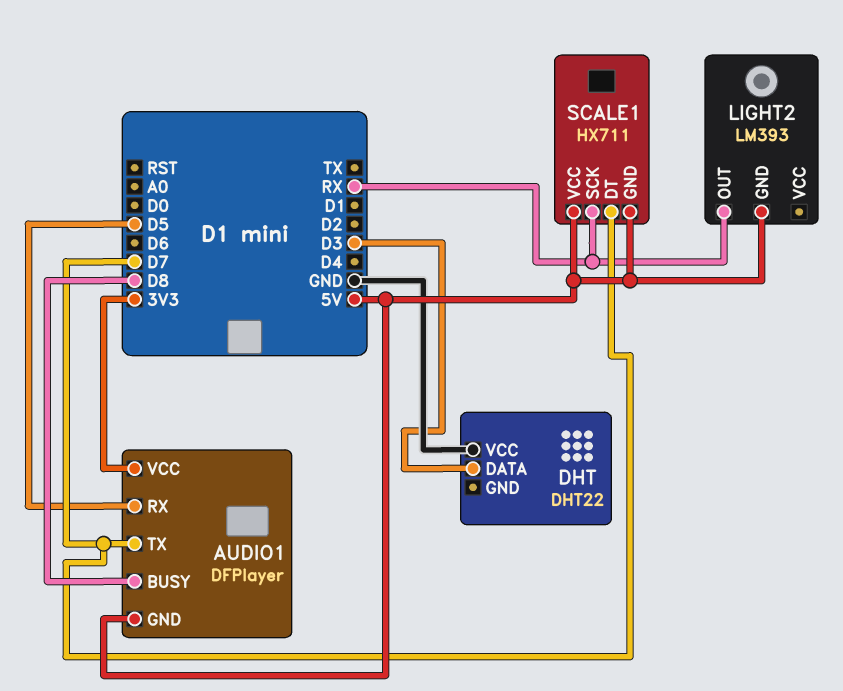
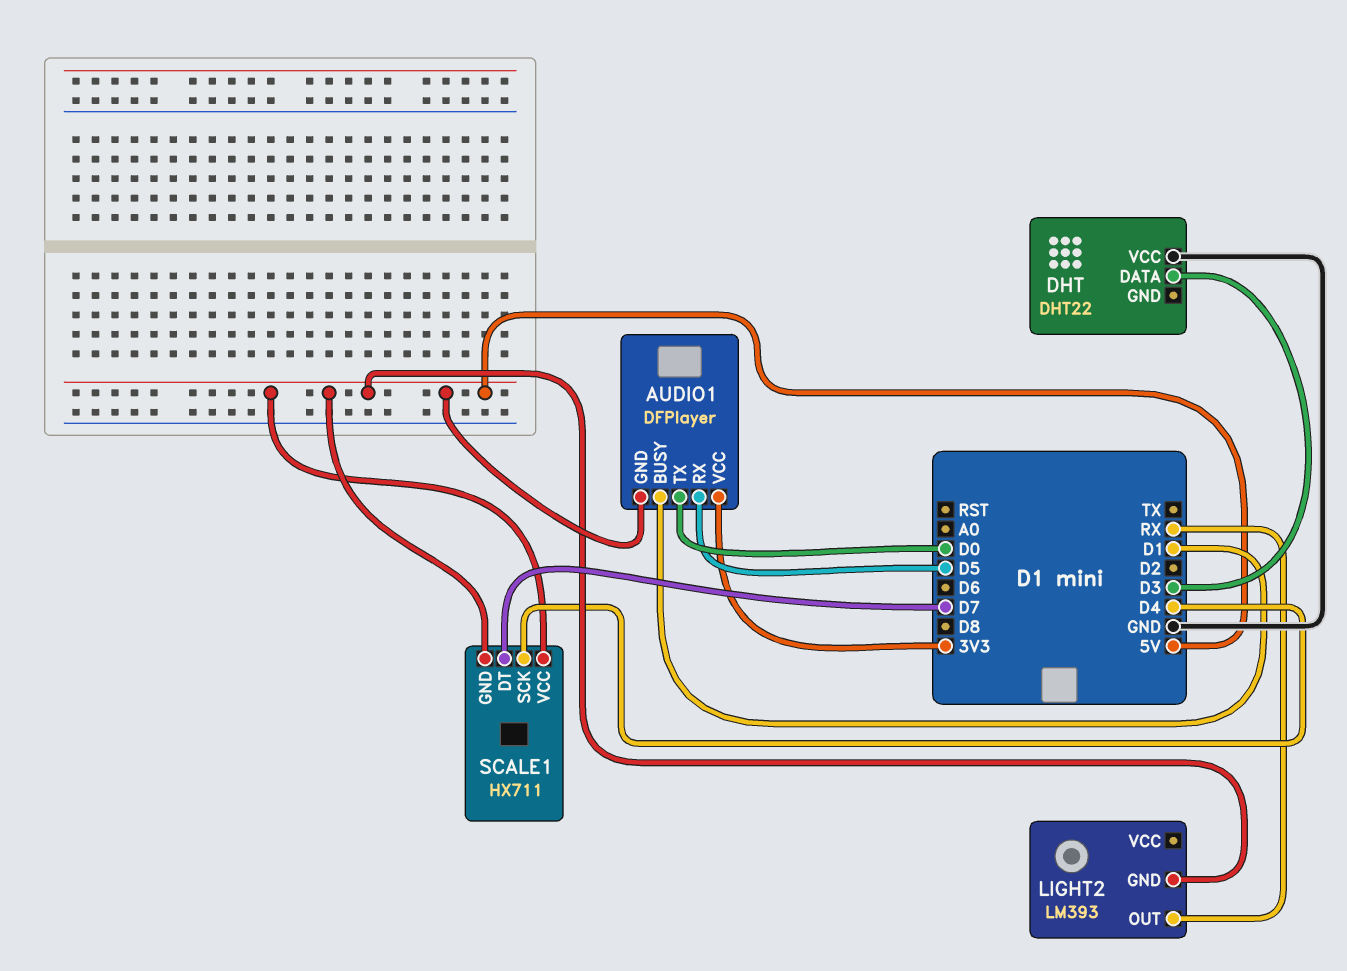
AUDIO1 pin BUSY: D8 -> D1
AUDIO1 pin TX: D7 -> D0
SCALE1 pin SCK: RX -> D4

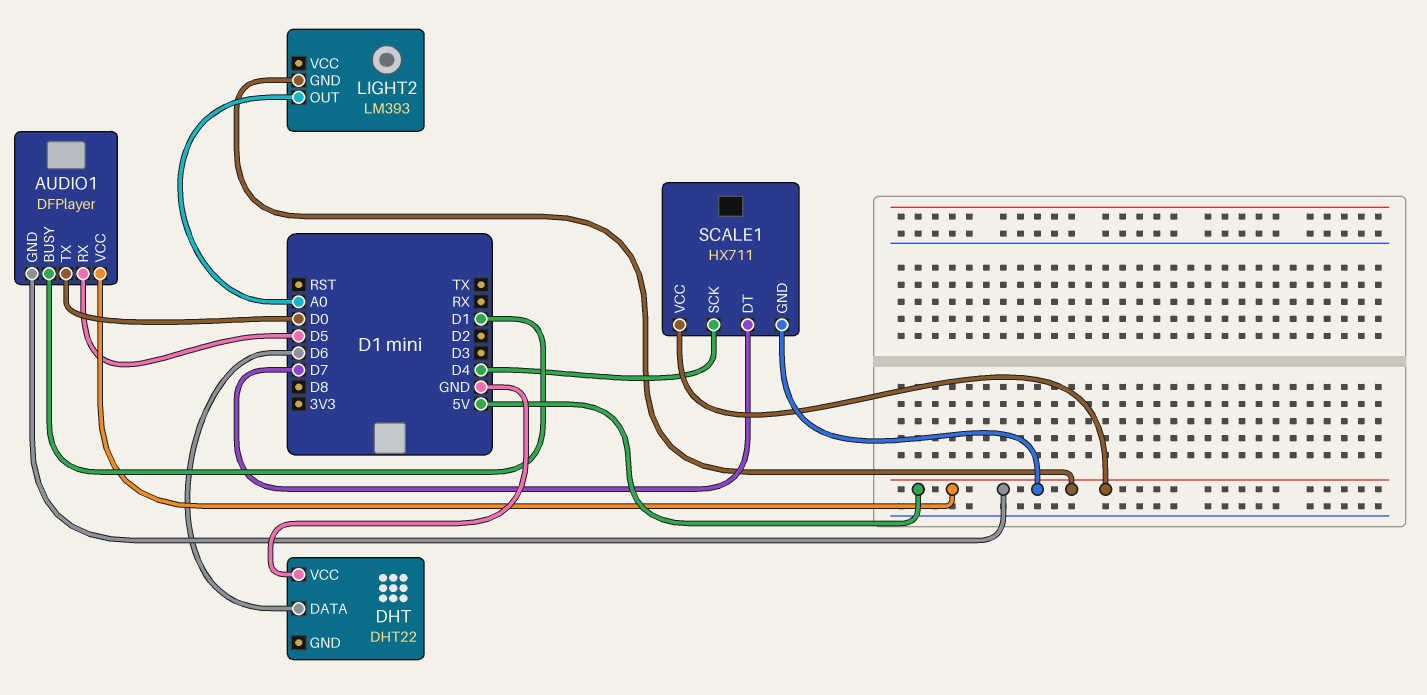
AUDIO1 pin VCC: 3V3 -> 5V
DHT pin DATA: D3 -> D6
LIGHT2 pin OUT: RX -> A0

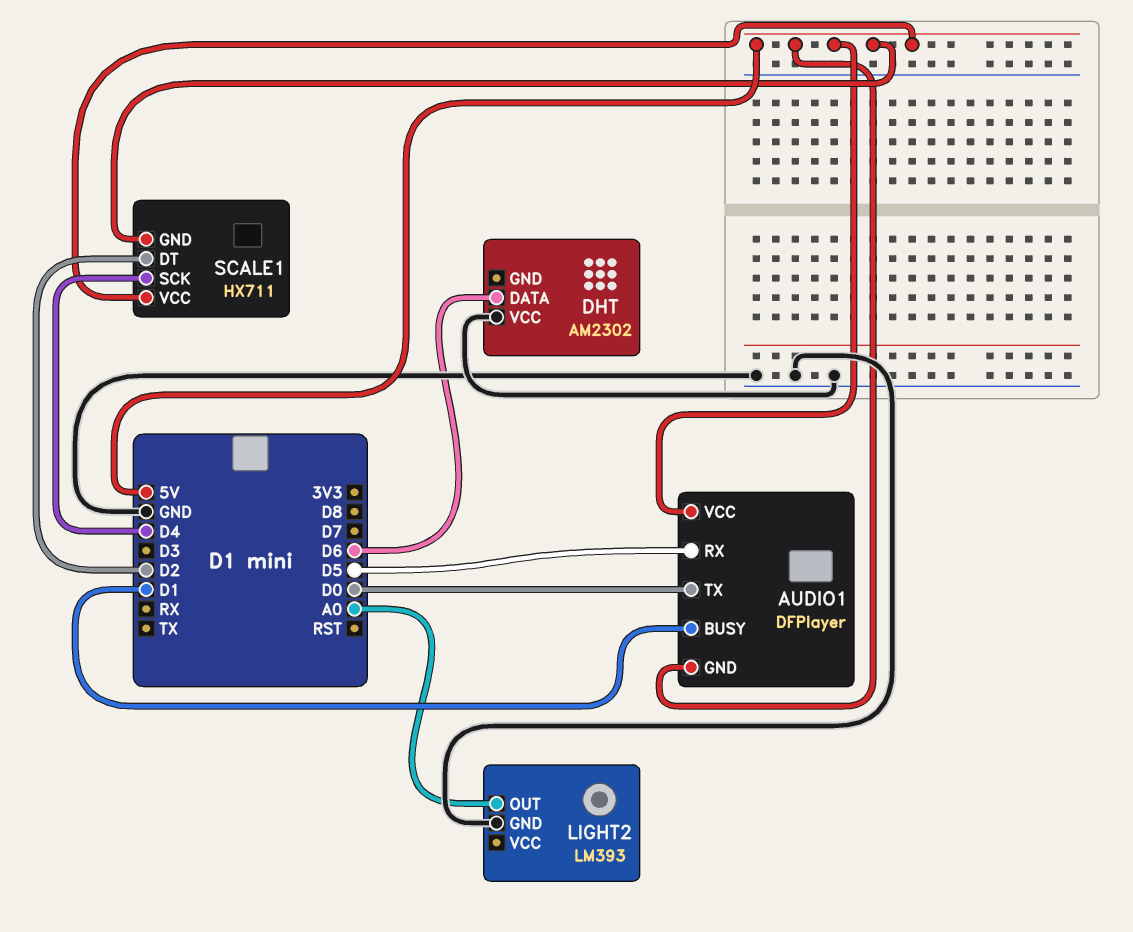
DHT: DHT22 -> AM2302
LIGHT2 pin GND: 5V -> GND
SCALE1 pin DT: D7 -> D2

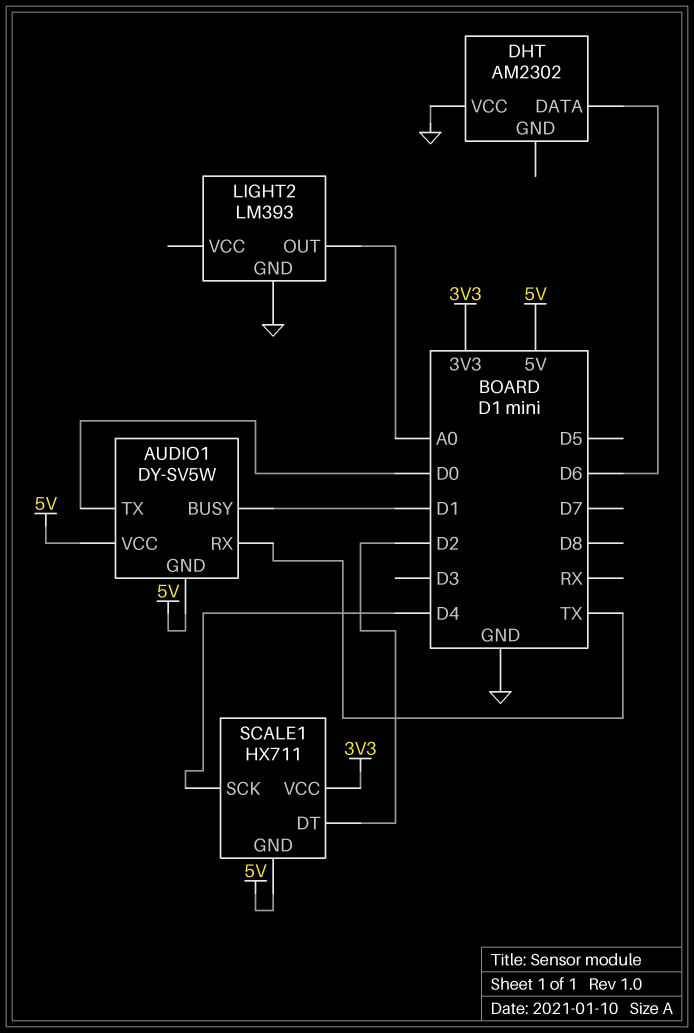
AUDIO1: DFPlayer -> DY-SV5W
AUDIO1 pin RX: D5 -> TX
SCALE1 pin VCC: 5V -> 3V3

